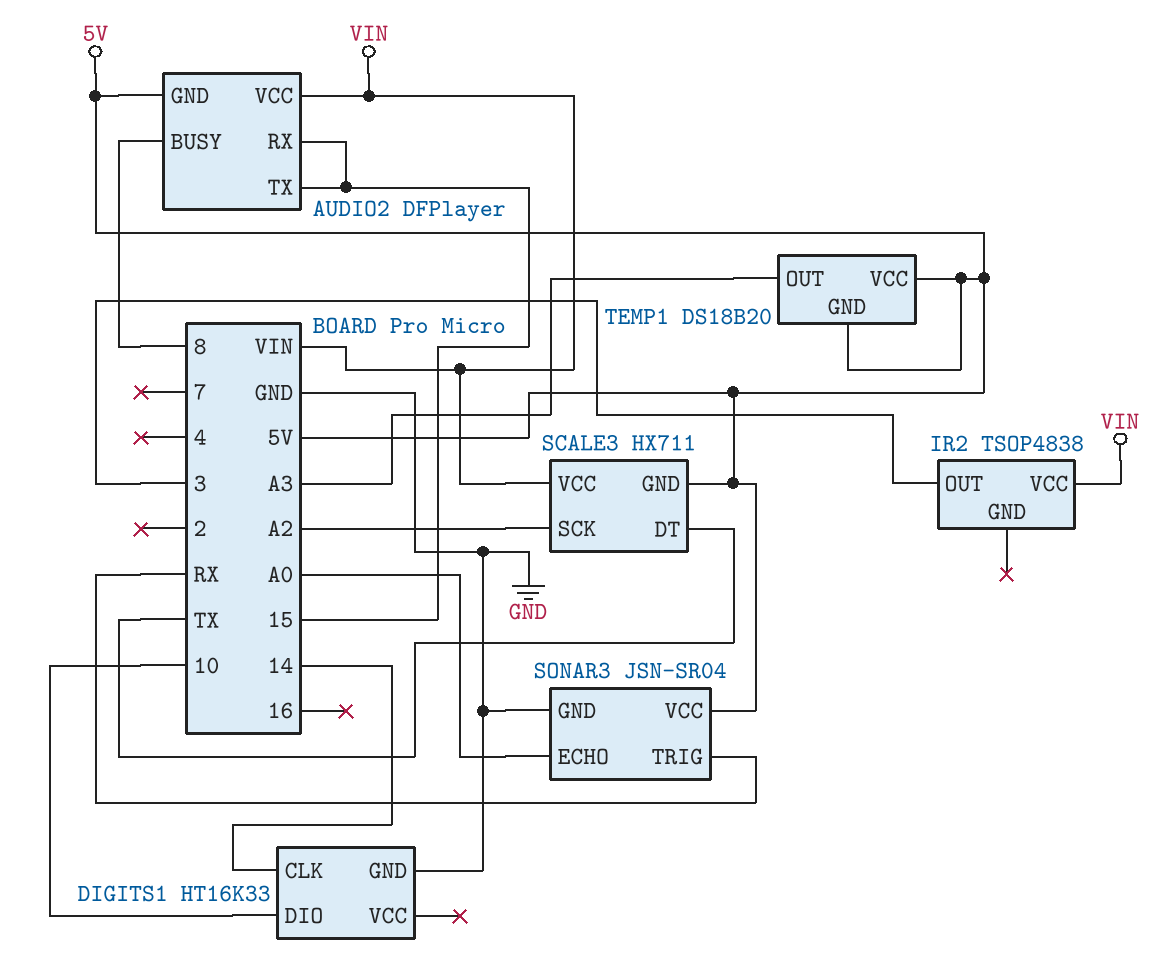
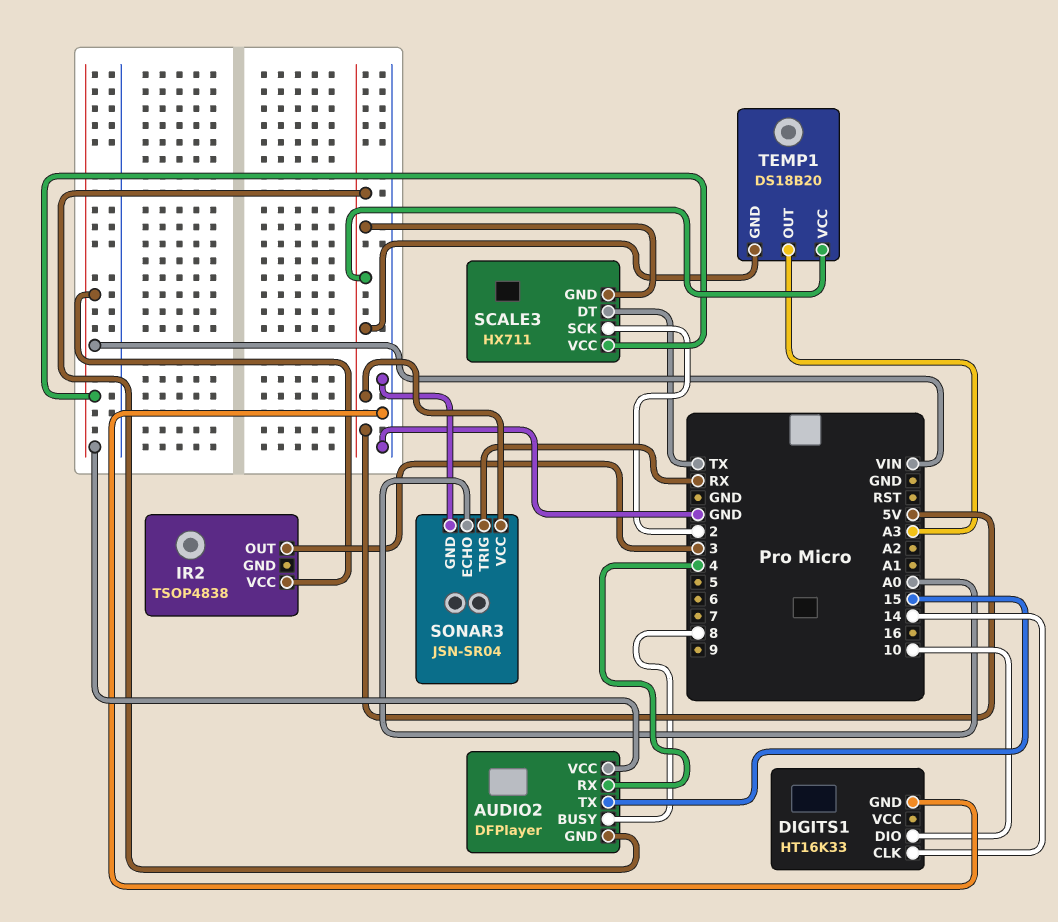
AUDIO2 pin RX: 15 -> 4
SCALE3 pin SCK: A2 -> 2

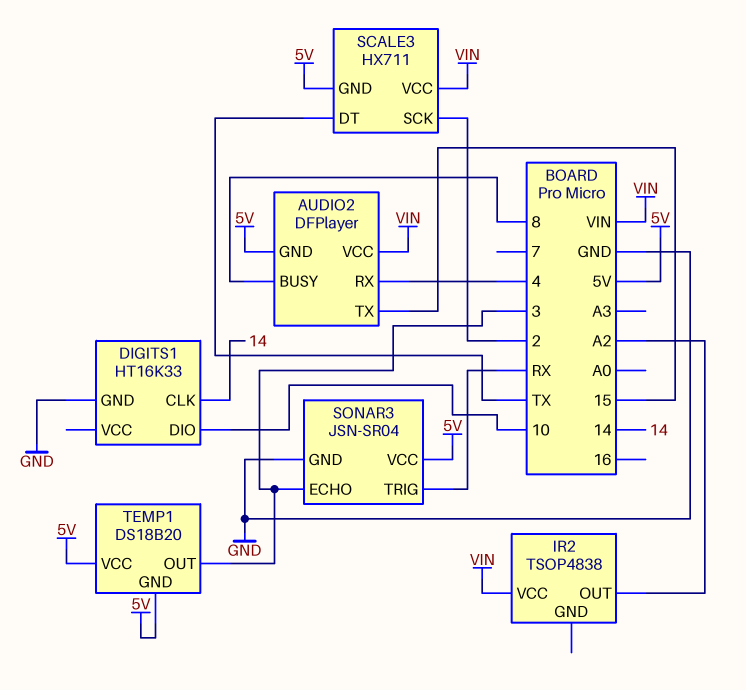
IR2 pin OUT: 3 -> A2
SONAR3 pin ECHO: A0 -> 3
TEMP1 pin OUT: A3 -> 3

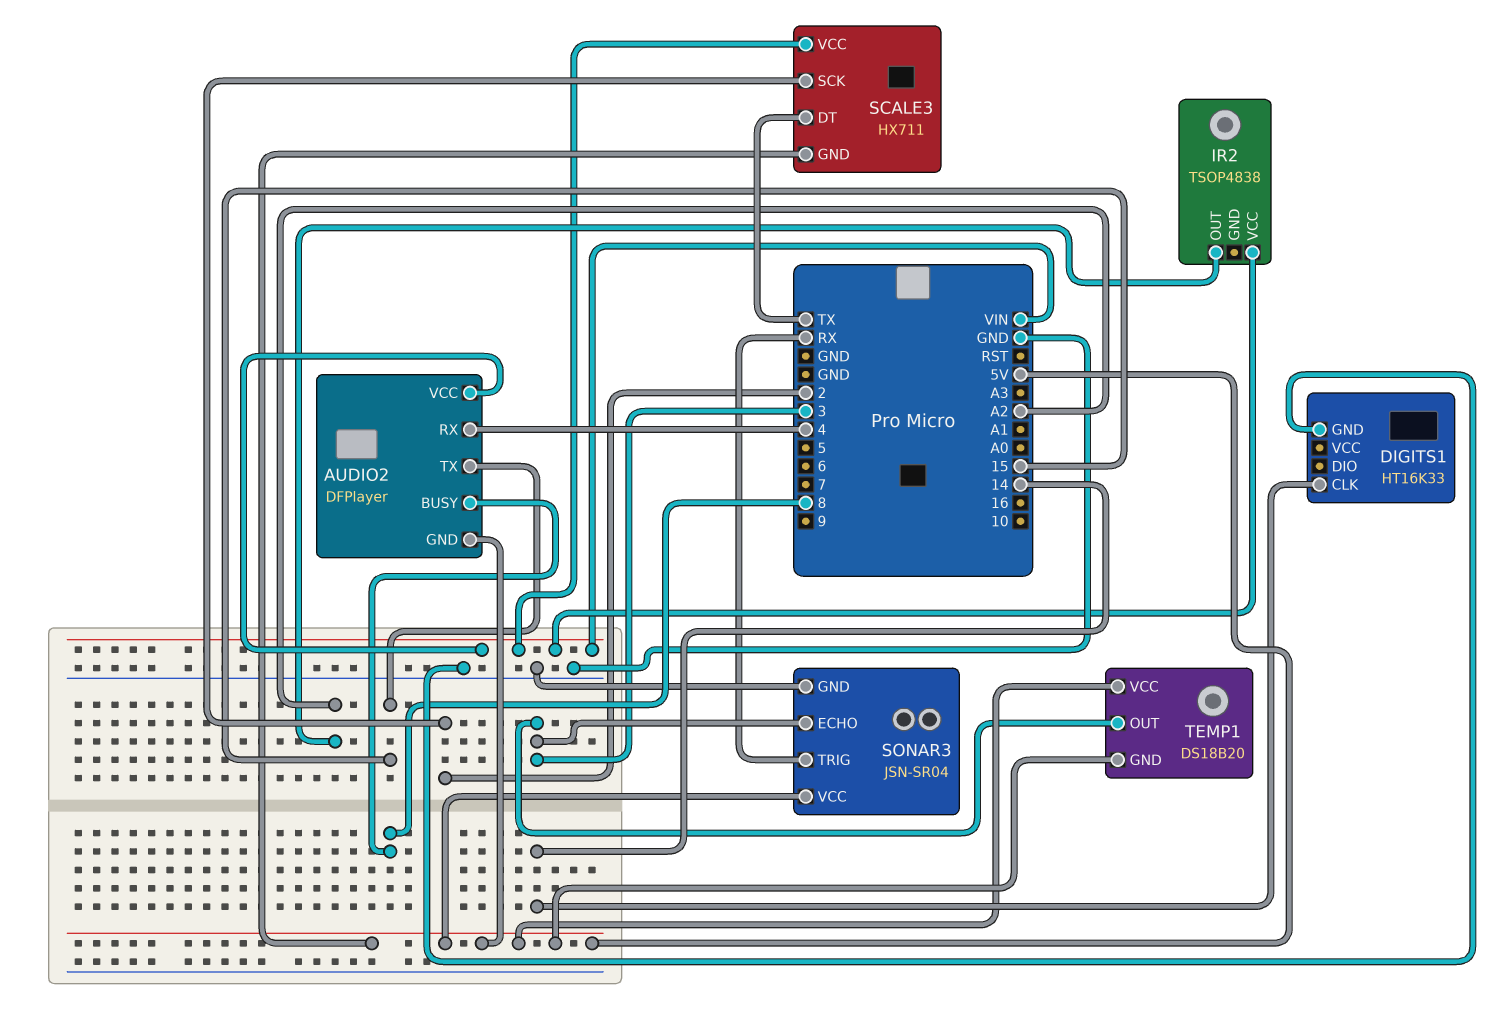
DIGITS1 pin DIO: 10 -> none

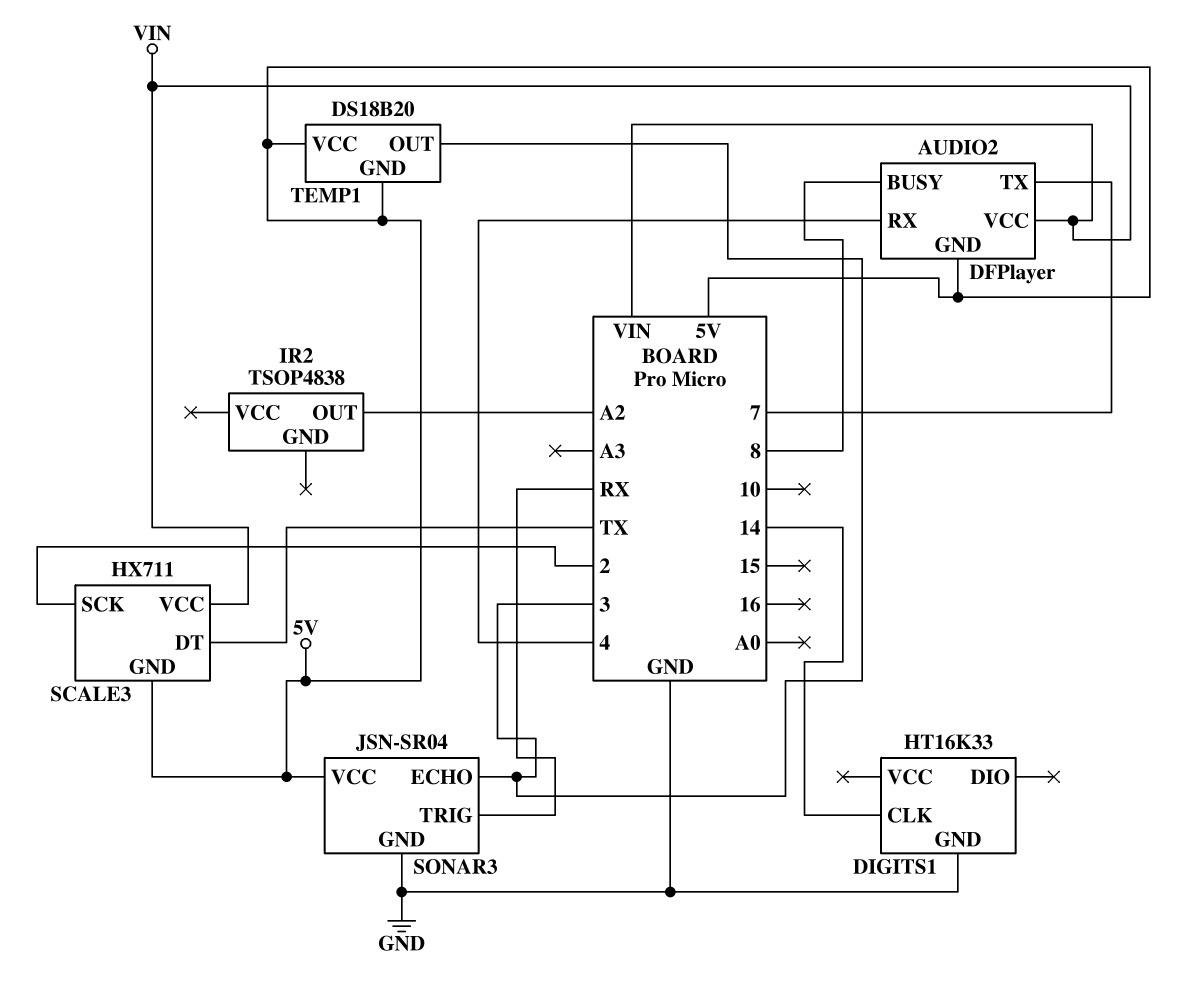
AUDIO2 pin TX: 15 -> 7
IR2 pin VCC: VIN -> none

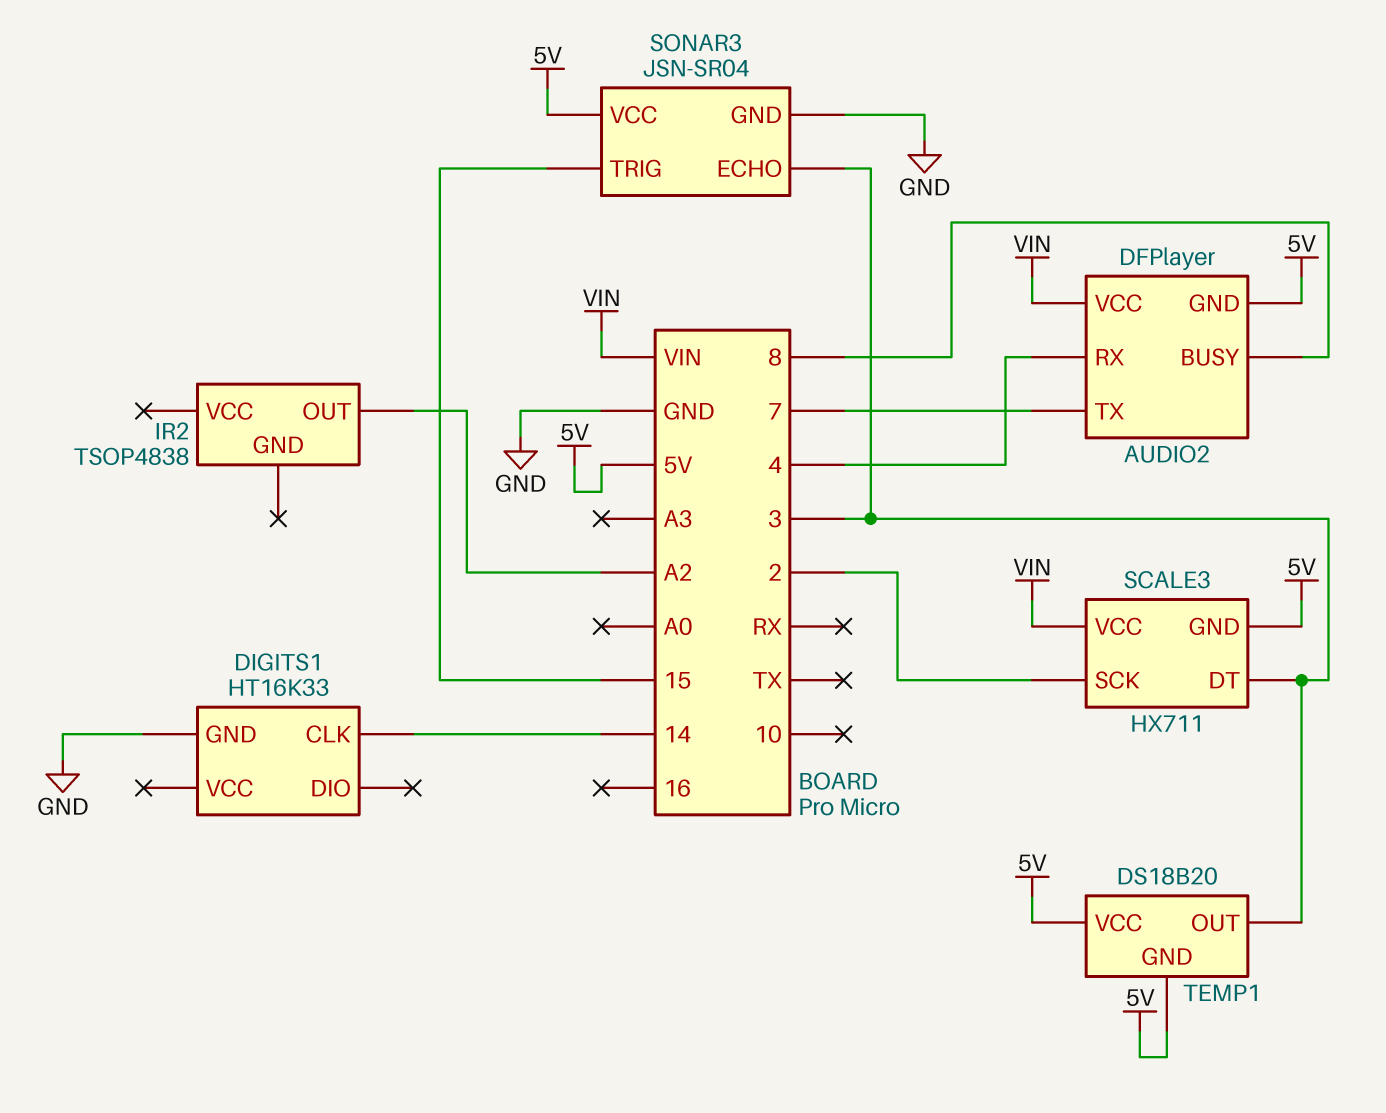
SCALE3 pin DT: TX -> 3
SONAR3 pin TRIG: RX -> 15

